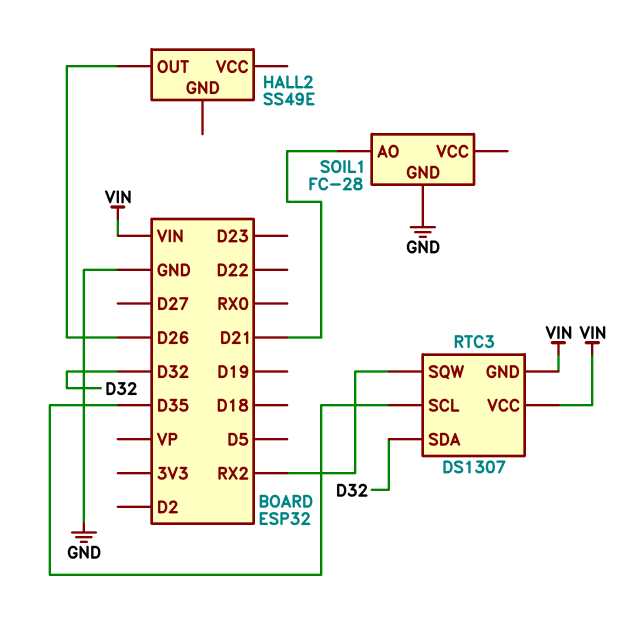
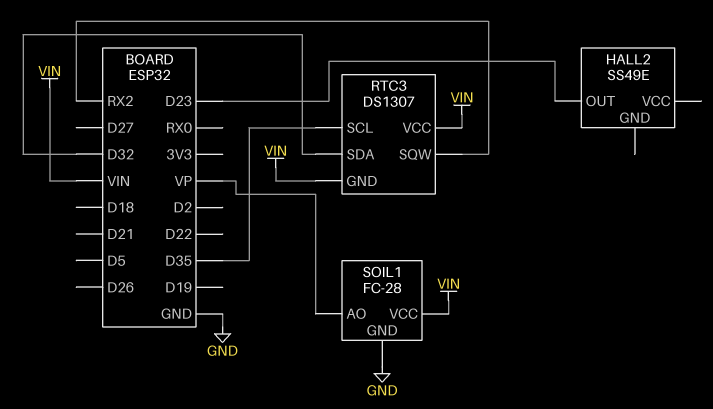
HALL2 pin OUT: D26 -> D23
SOIL1 pin AO: D21 -> VP
SOIL1 pin VCC: none -> VIN

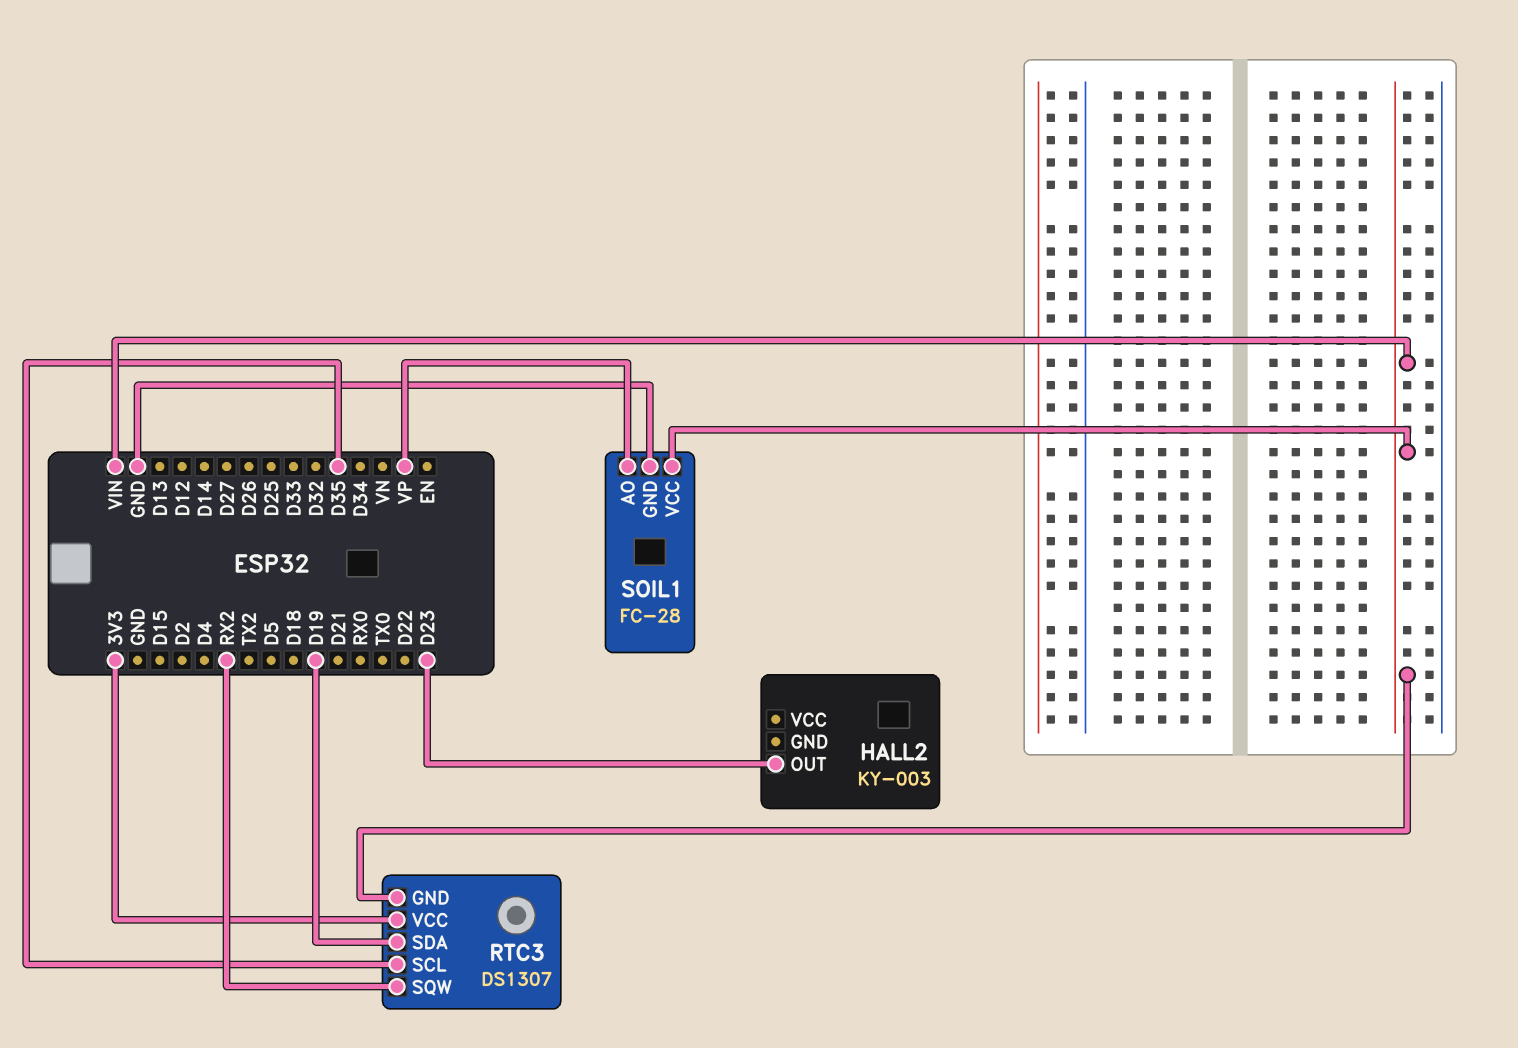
HALL2: SS49E -> KY-003
RTC3 pin SDA: D32 -> D19
RTC3 pin VCC: VIN -> 3V3

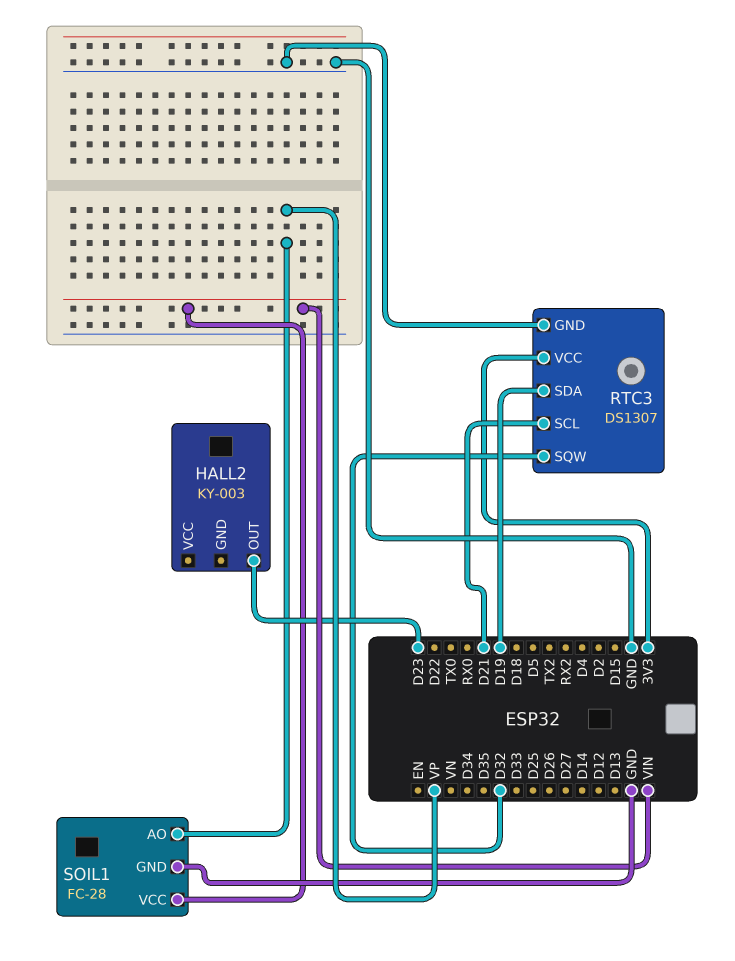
RTC3 pin GND: VIN -> GND
RTC3 pin SCL: D35 -> D21
RTC3 pin SQW: RX2 -> D32

